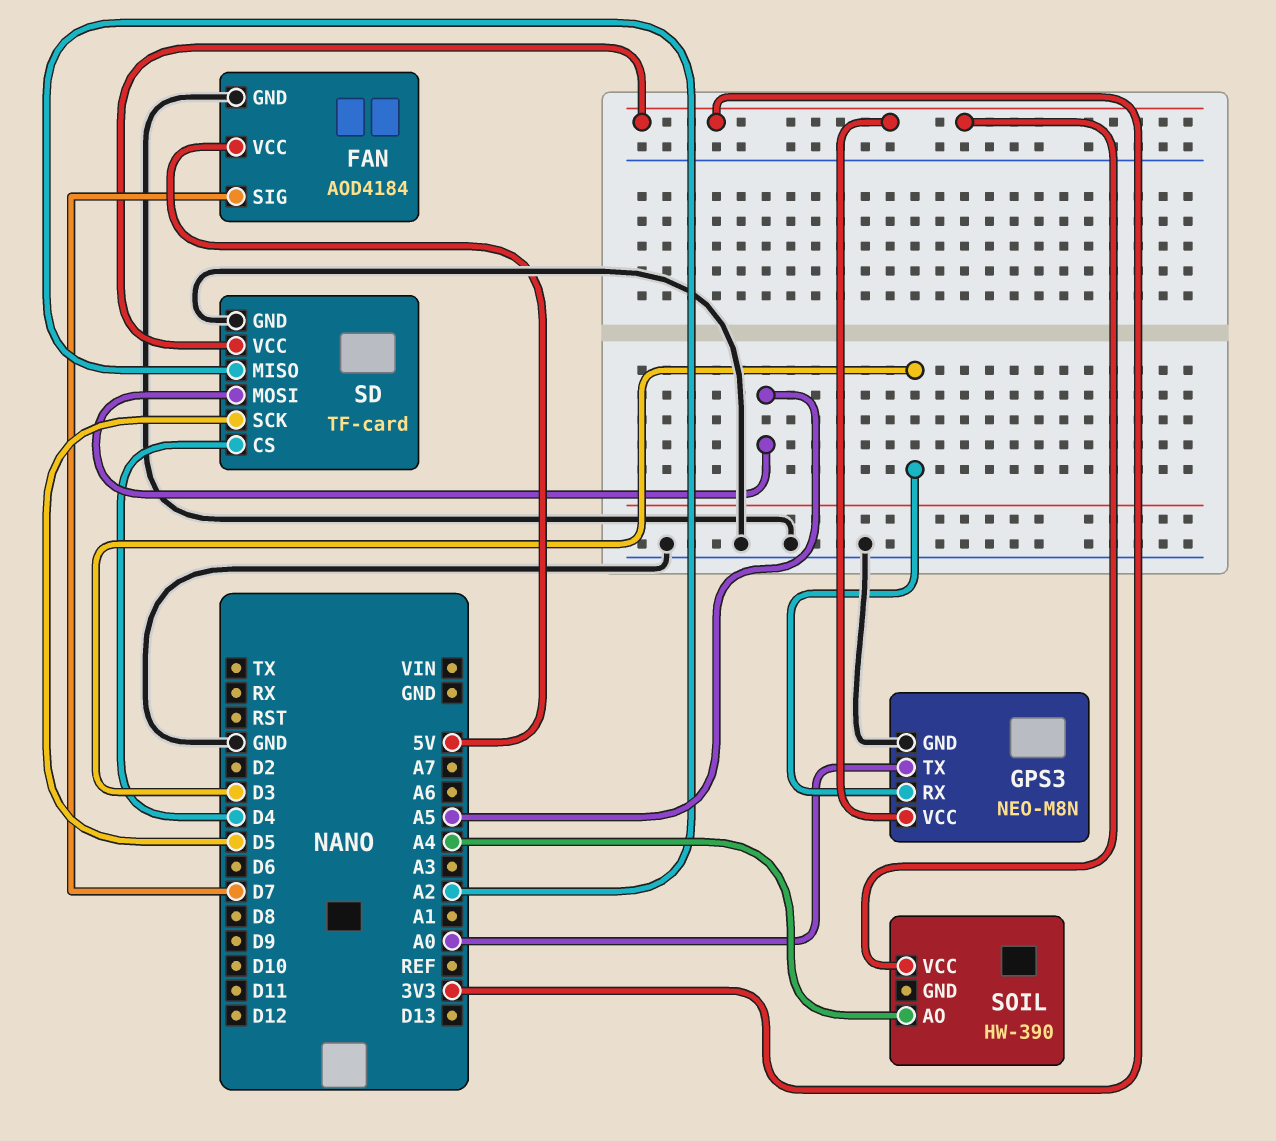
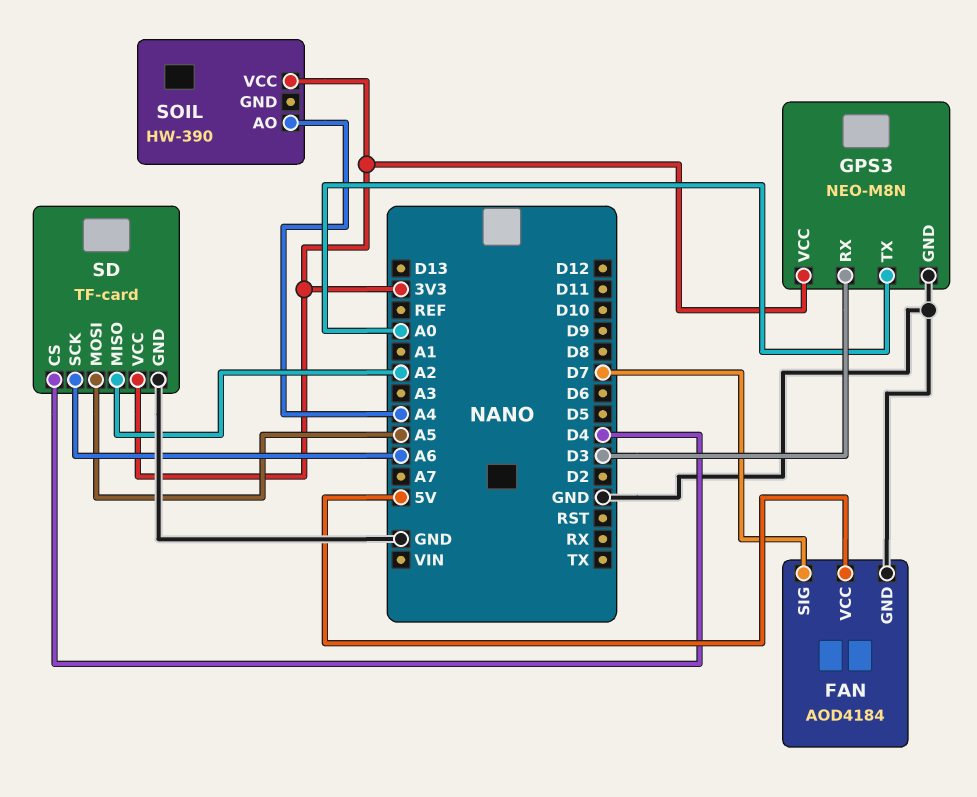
SD pin SCK: D5 -> A6

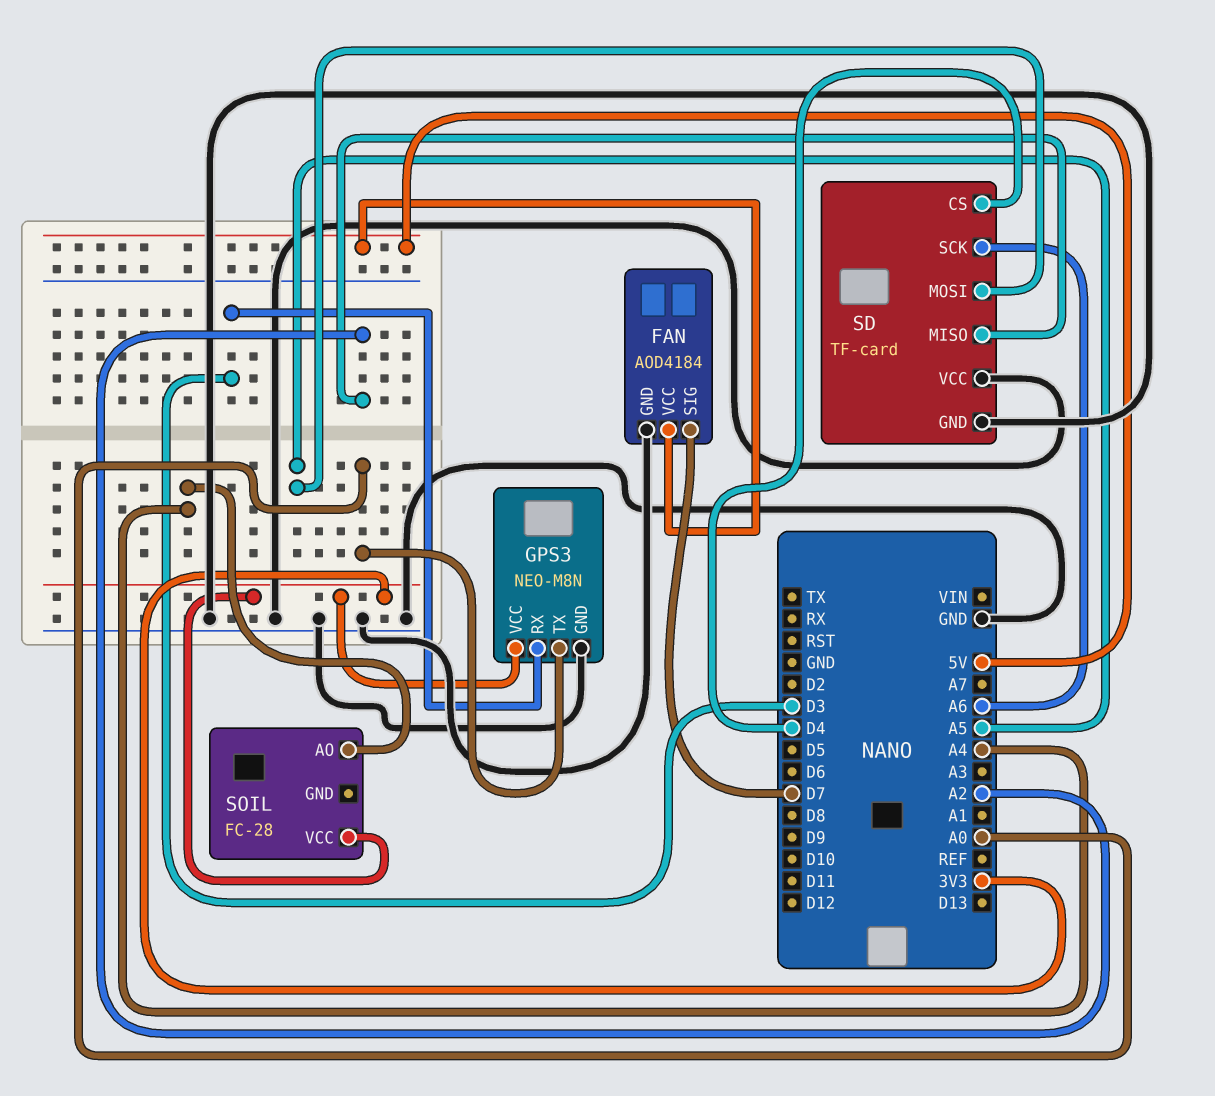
SD pin VCC: 3V3 -> GND
SOIL: HW-390 -> FC-28

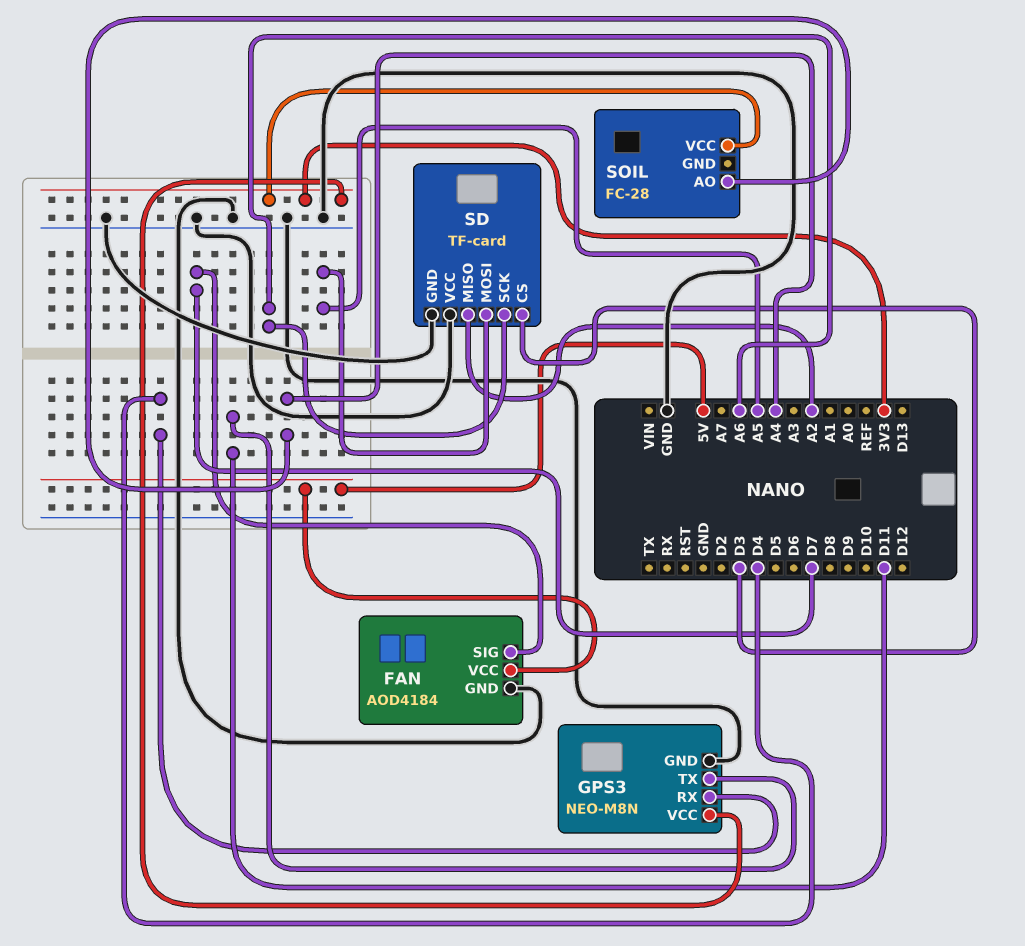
GPS3 pin RX: D3 -> D4
GPS3 pin TX: A0 -> D11
SD pin CS: D4 -> D3

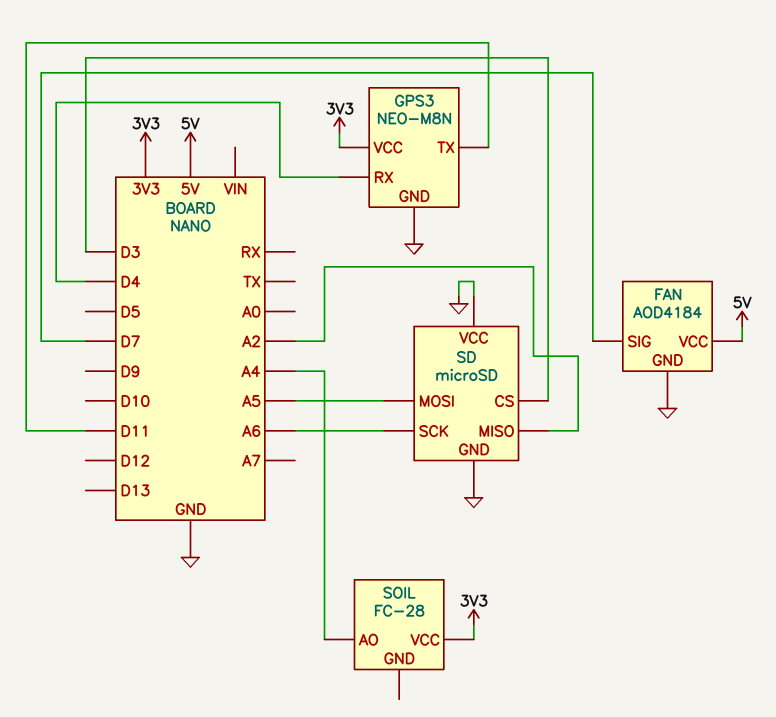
SD: TF-card -> microSD

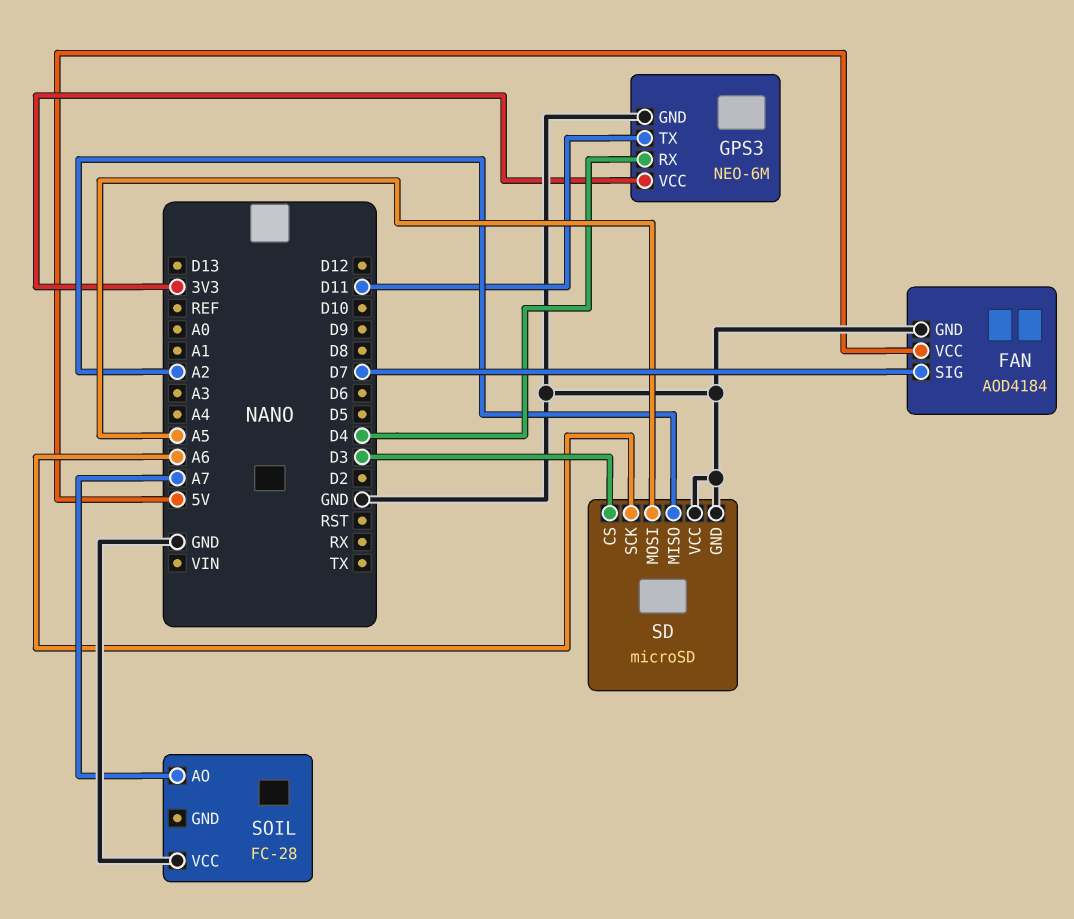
GPS3: NEO-M8N -> NEO-6M
SOIL pin AO: A4 -> A7
SOIL pin VCC: 3V3 -> GND

